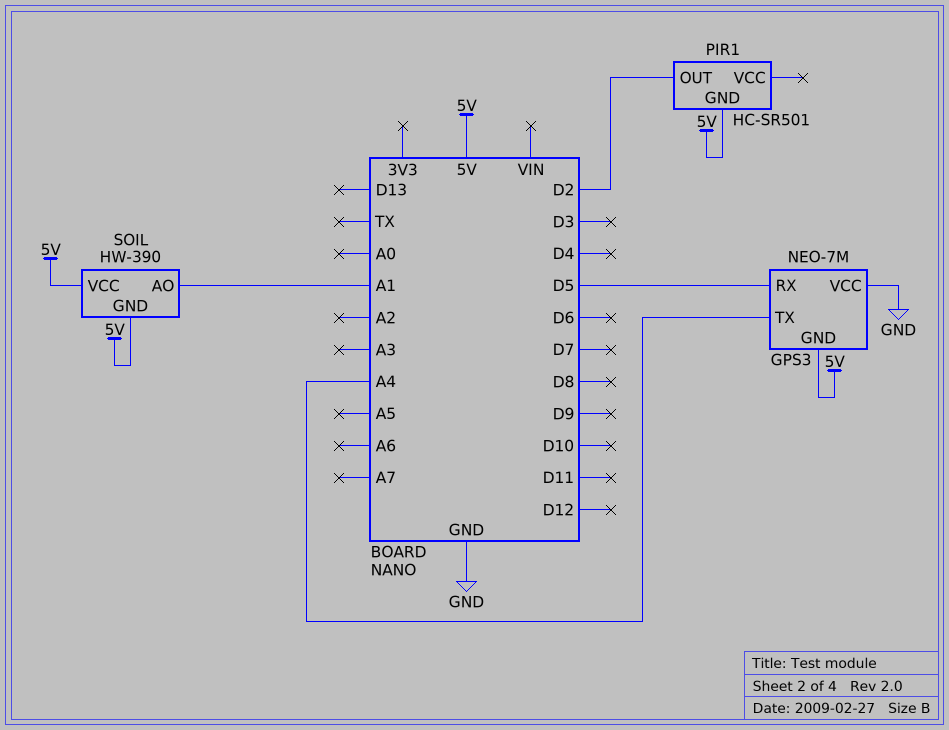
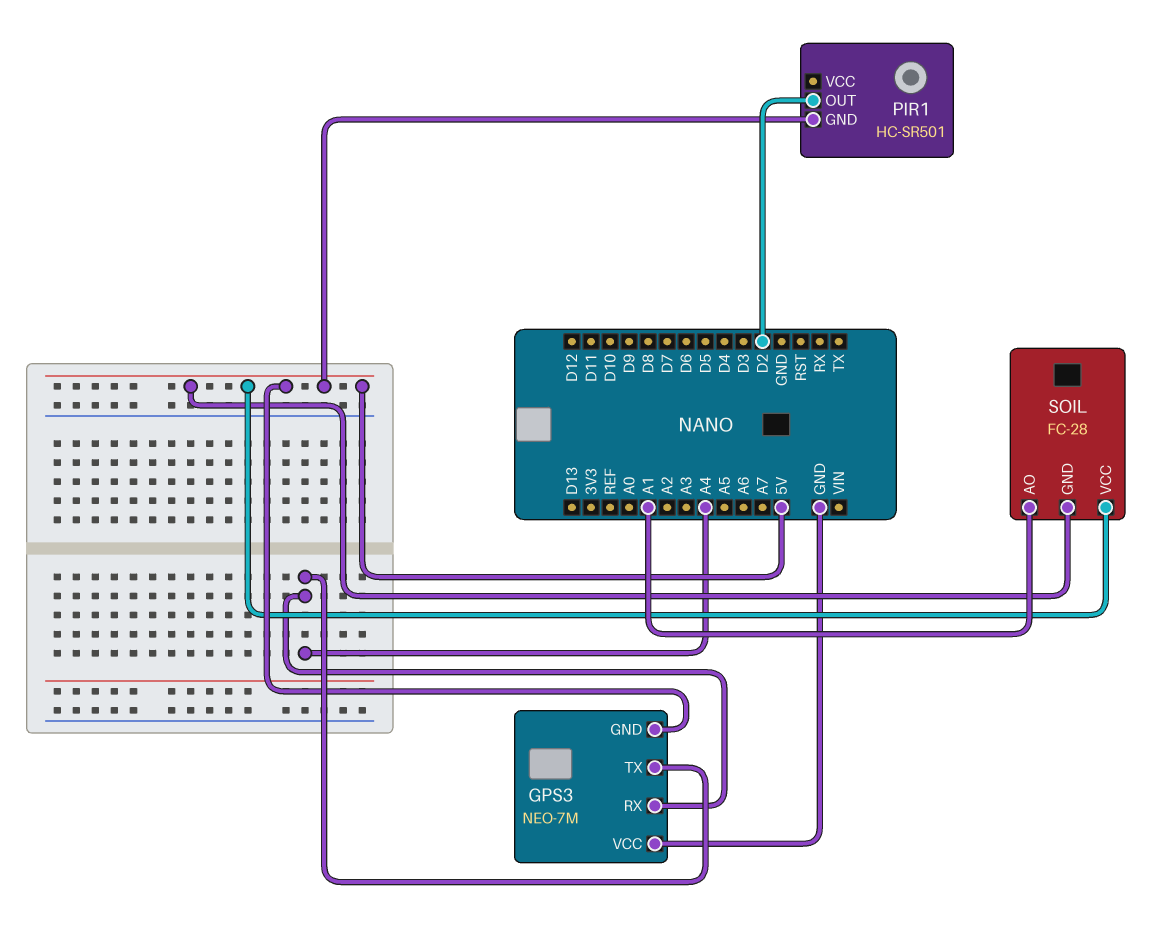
GPS3 pin RX: D5 -> A4
SOIL: HW-390 -> FC-28

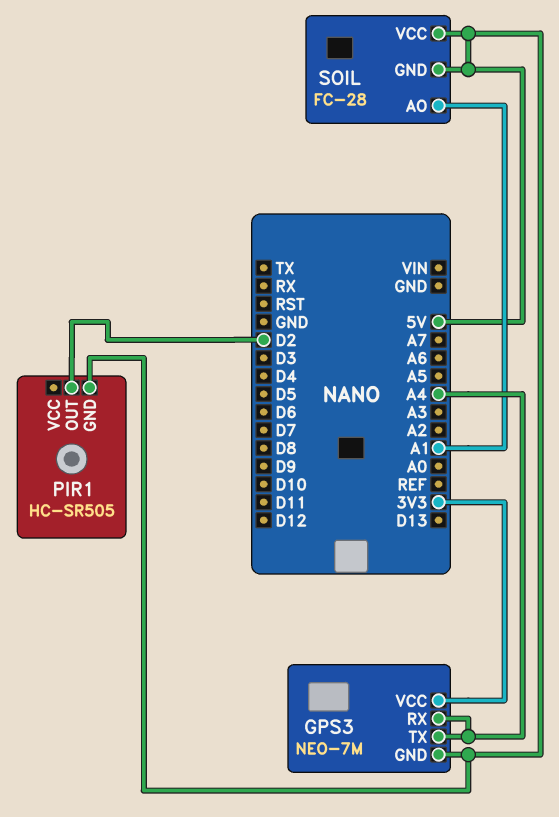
GPS3 pin VCC: GND -> 3V3
PIR1: HC-SR501 -> HC-SR505

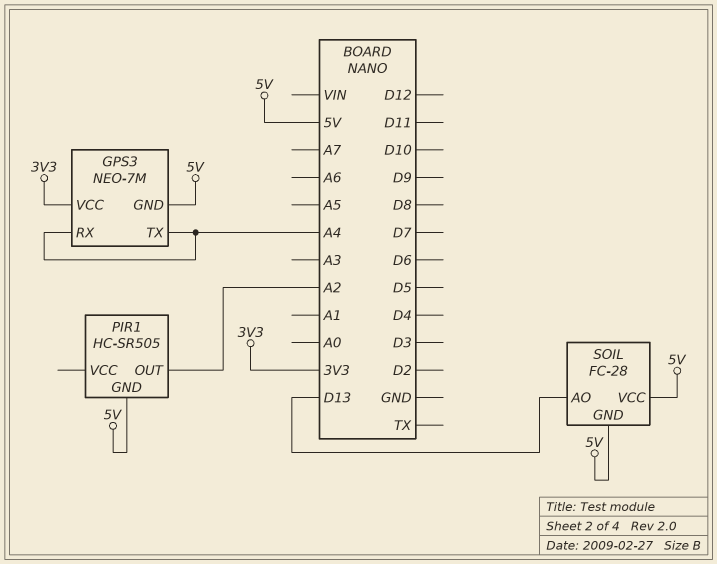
PIR1 pin OUT: D2 -> A2
SOIL pin AO: A1 -> D13

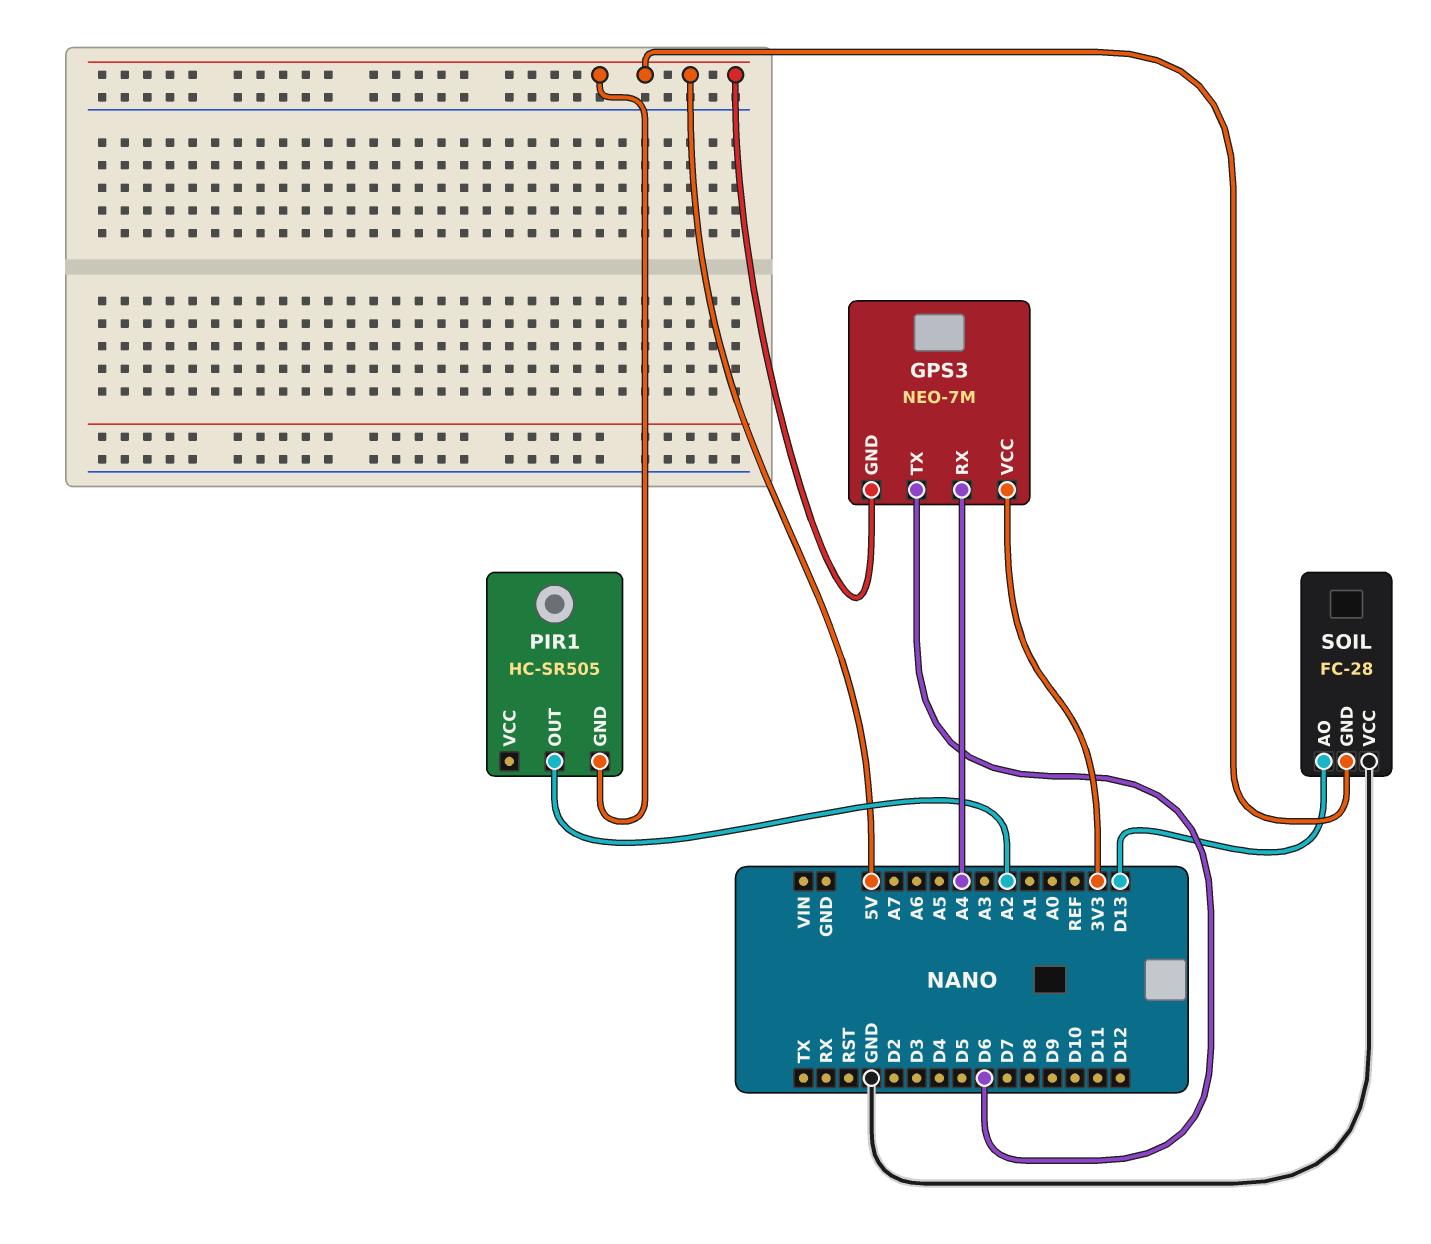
GPS3 pin TX: A4 -> D6
SOIL pin VCC: 5V -> GND

